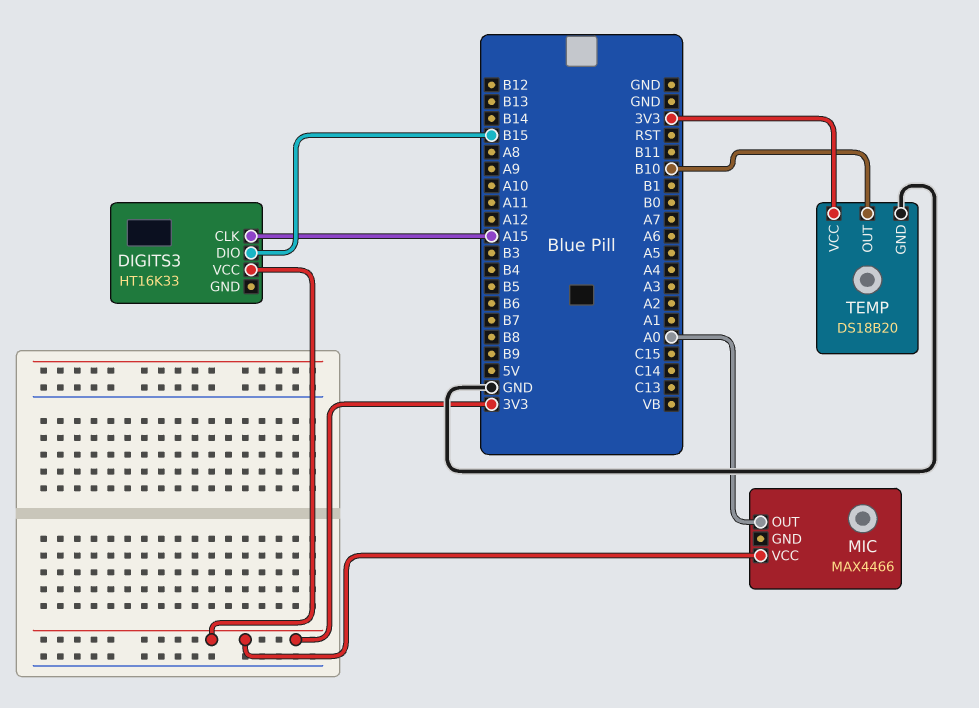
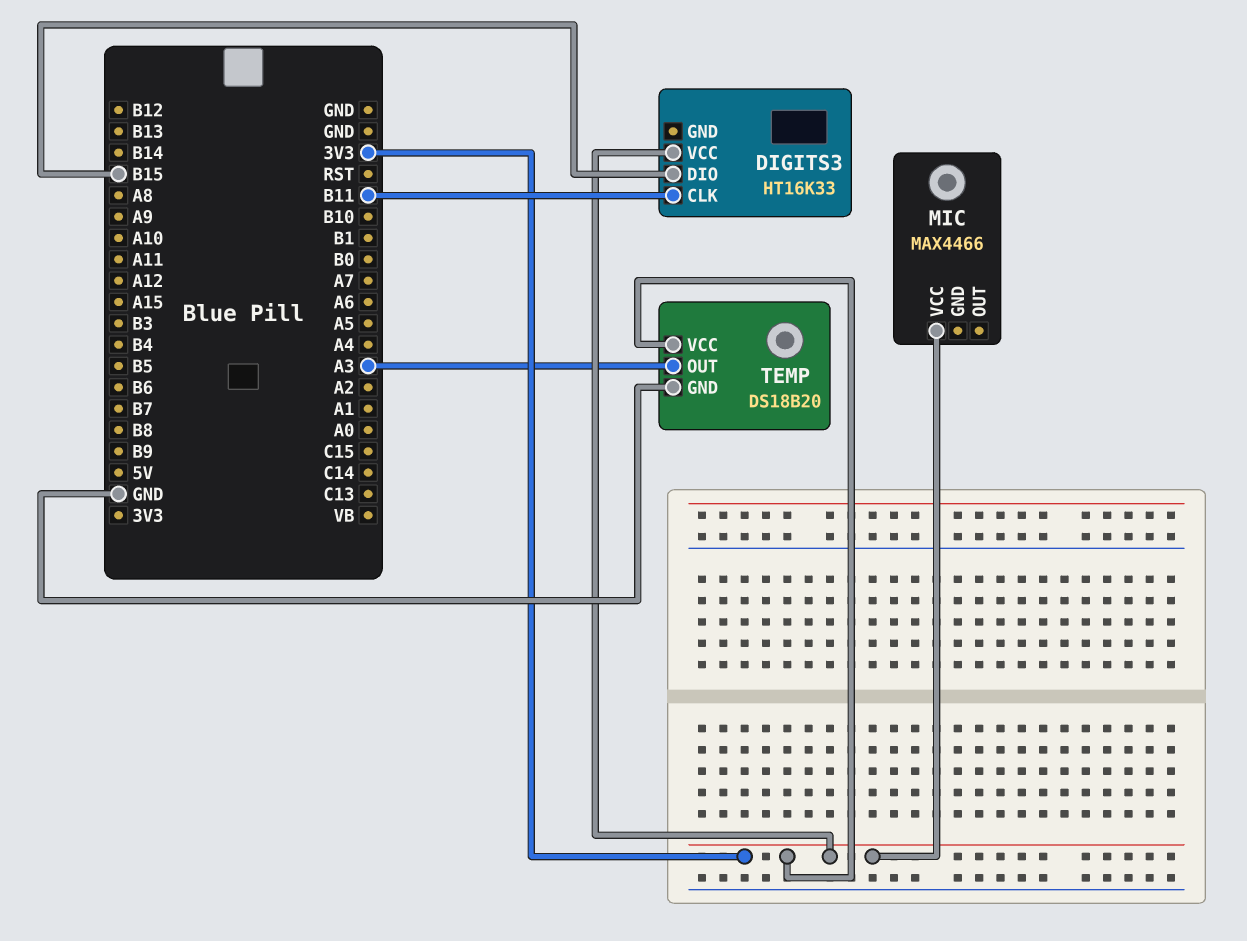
DIGITS3 pin CLK: A15 -> B11
MIC pin OUT: A0 -> none
TEMP pin OUT: B10 -> A3

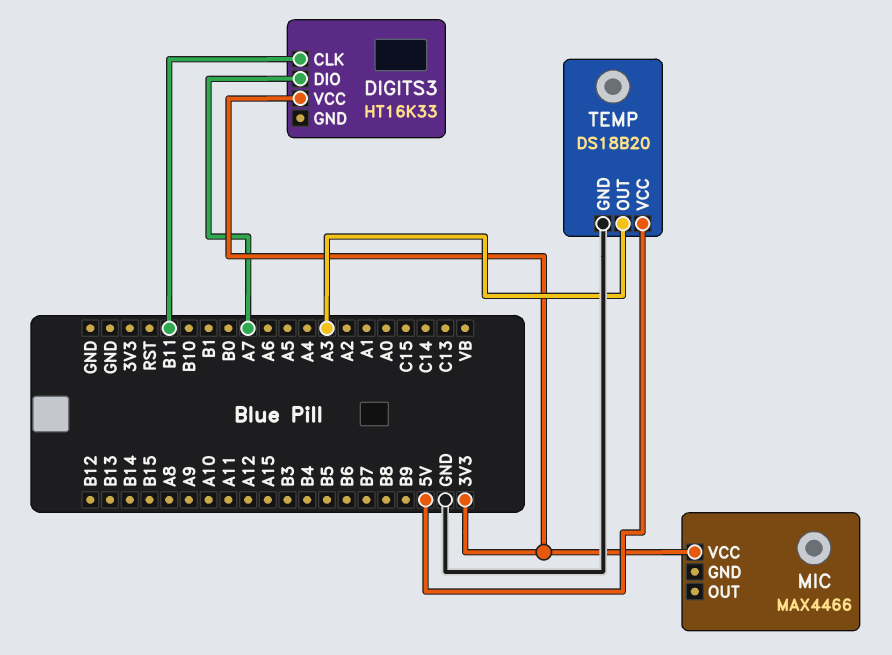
DIGITS3 pin DIO: B15 -> A7
TEMP pin VCC: 3V3 -> 5V

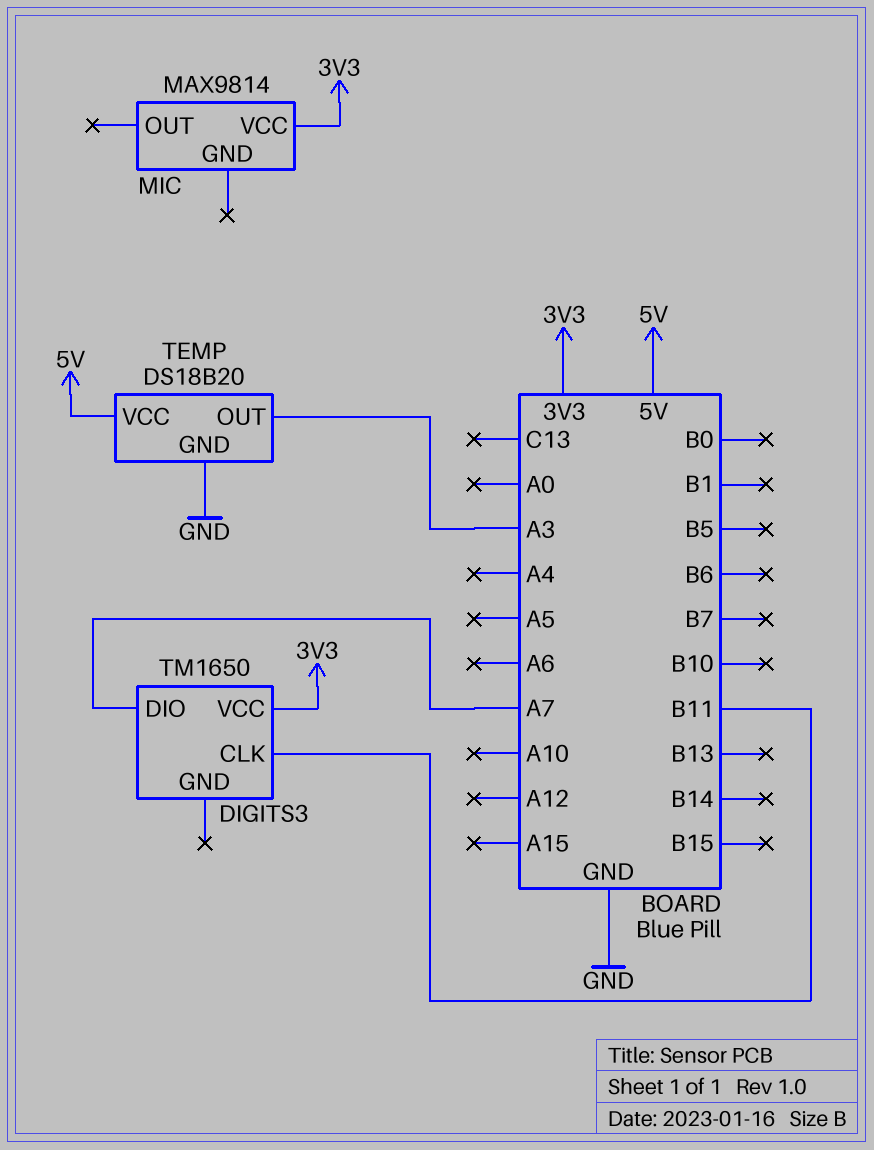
DIGITS3: HT16K33 -> TM1650
MIC: MAX4466 -> MAX9814

